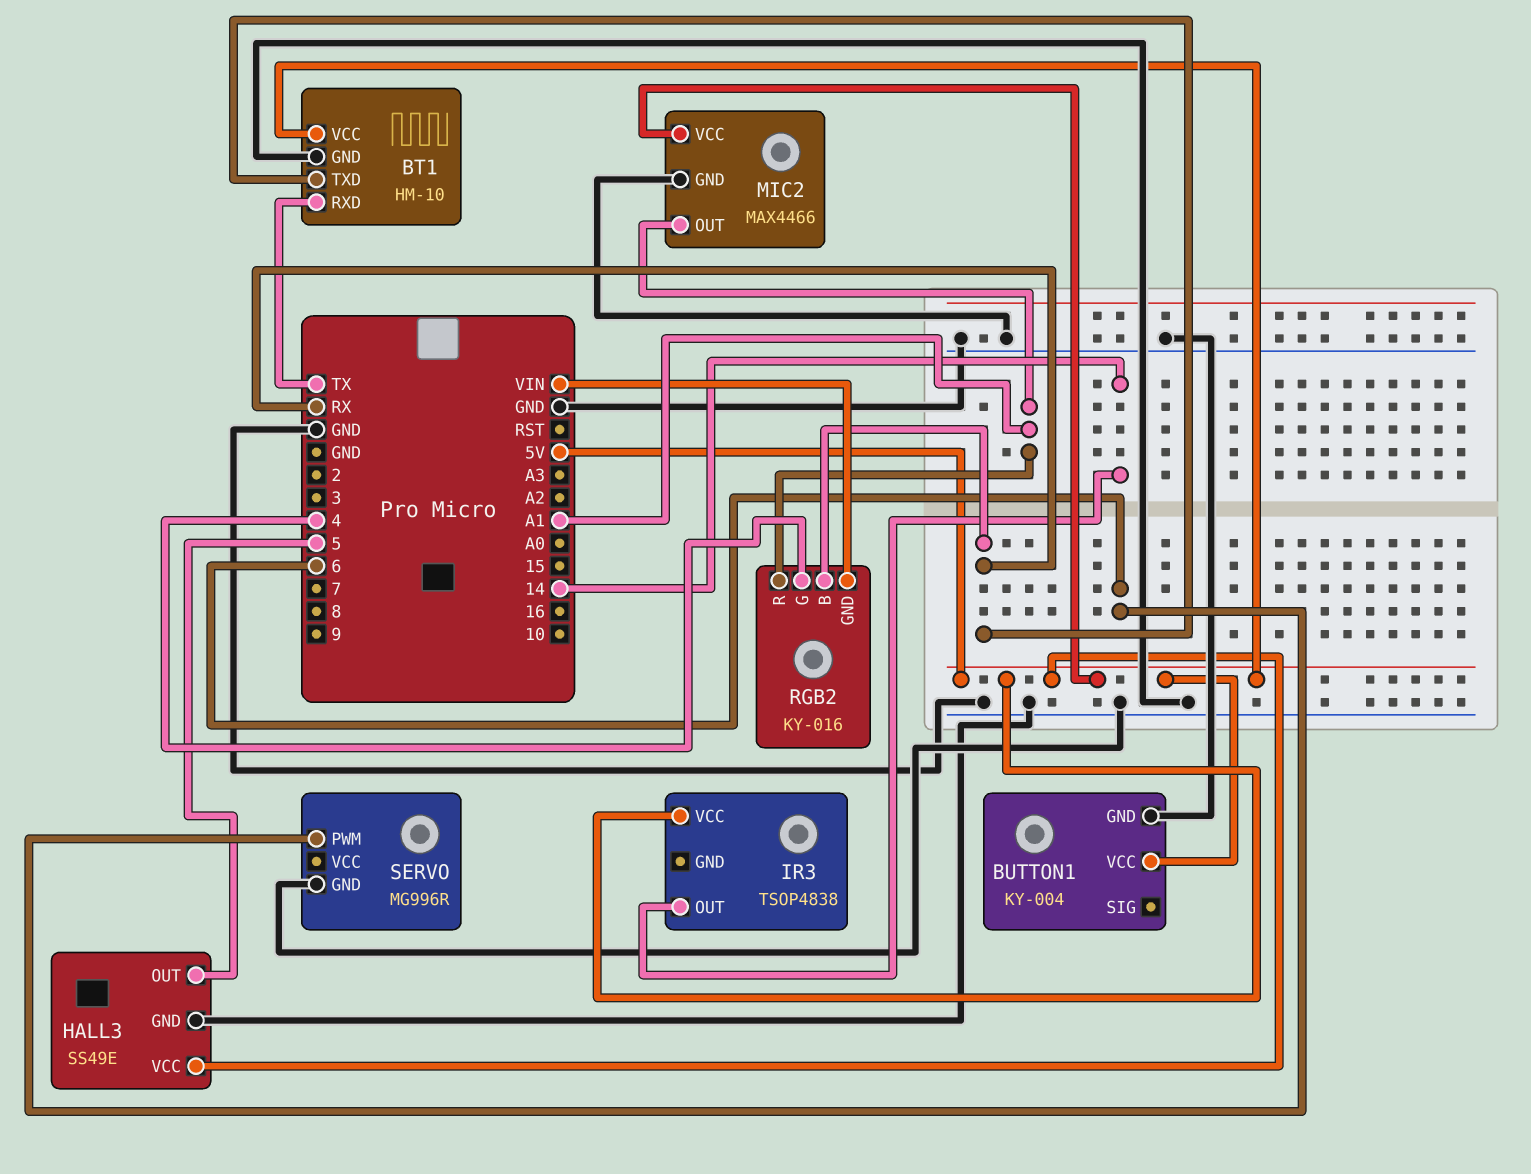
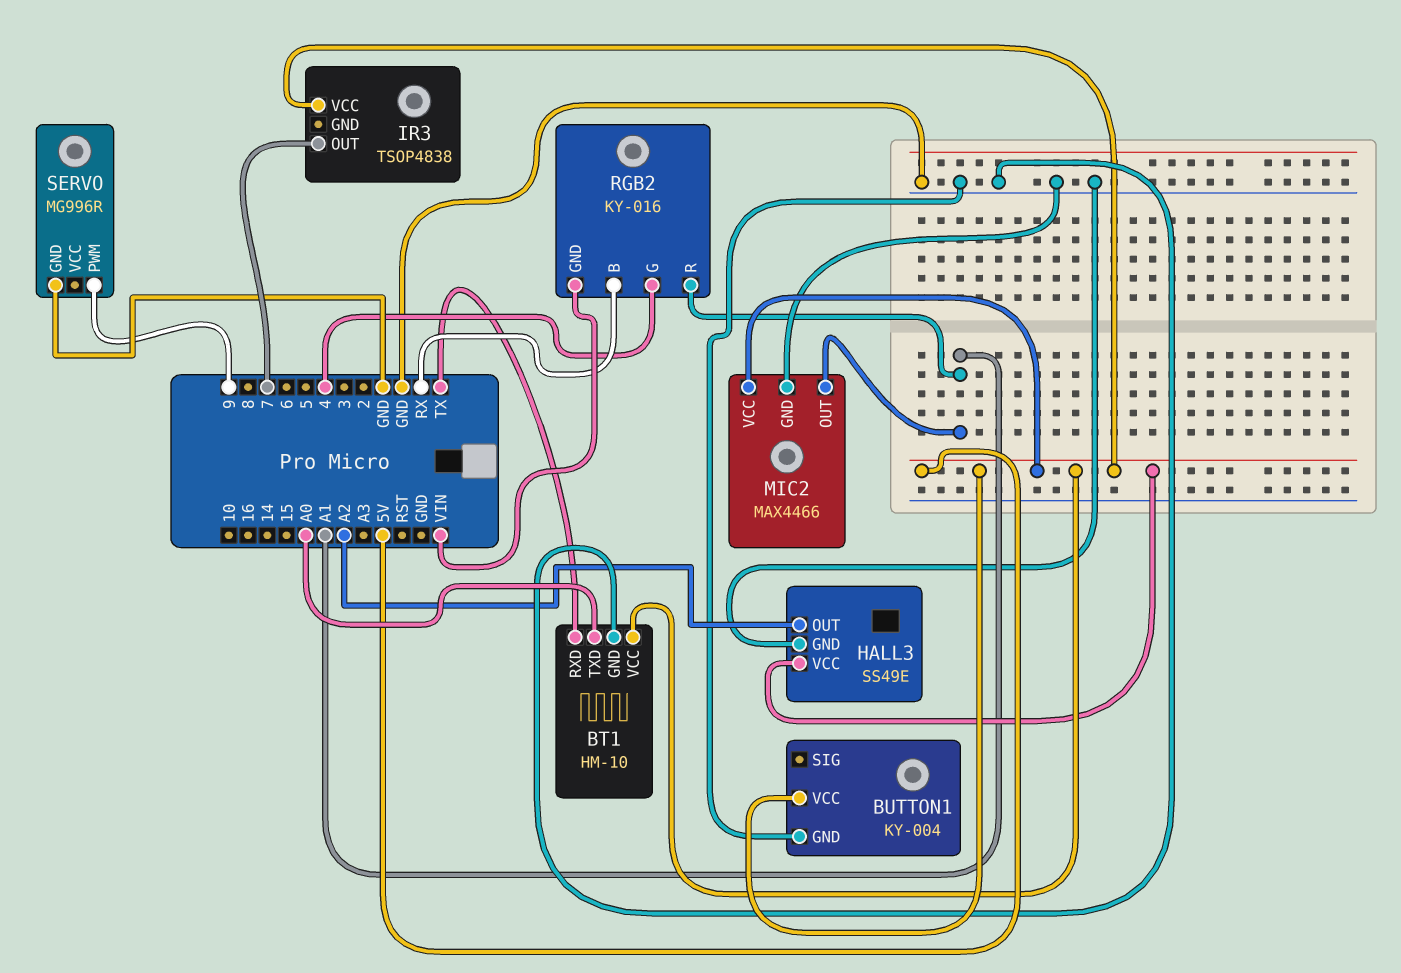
BT1 pin TXD: RX -> A0
HALL3 pin OUT: 5 -> A2
IR3 pin OUT: 14 -> 7
SERVO pin PWM: 6 -> 9

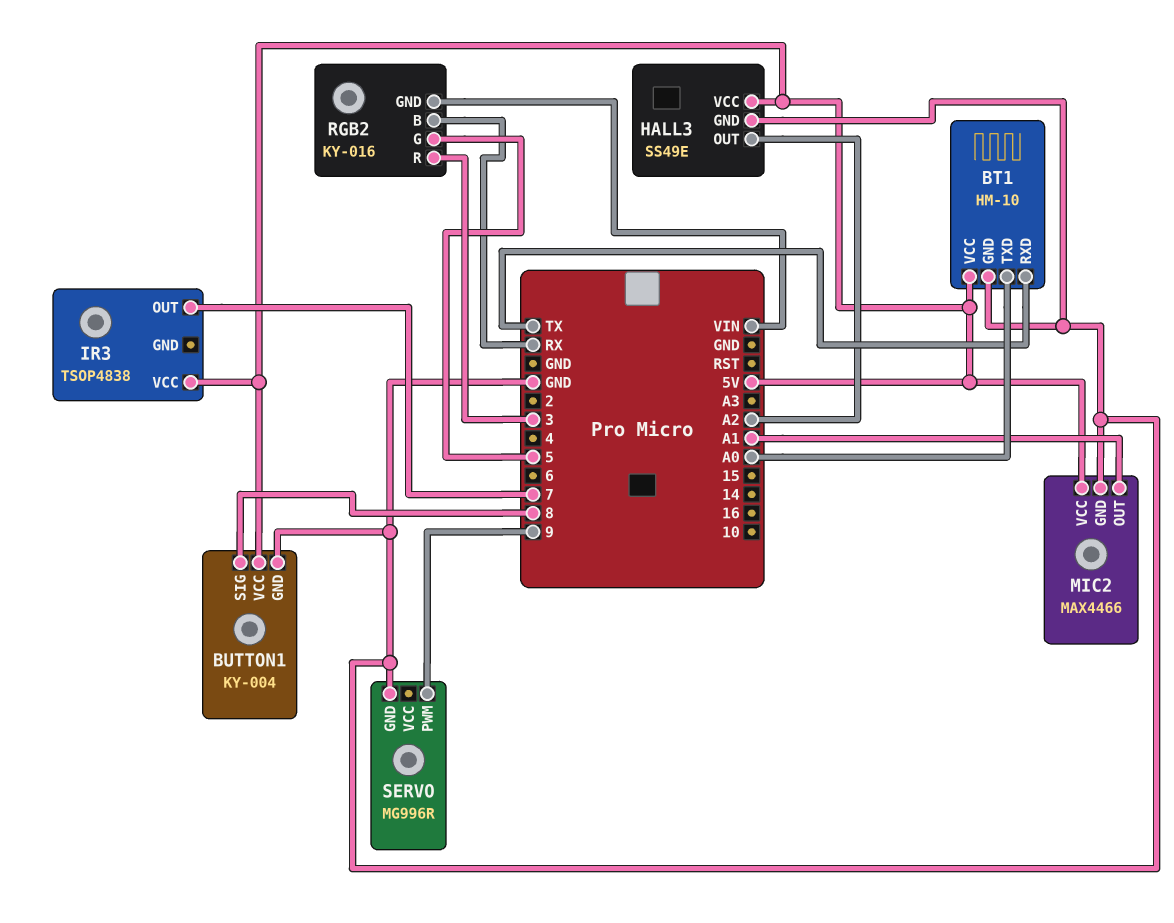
BUTTON1 pin SIG: none -> 8
RGB2 pin G: 4 -> 5
RGB2 pin R: A1 -> 3

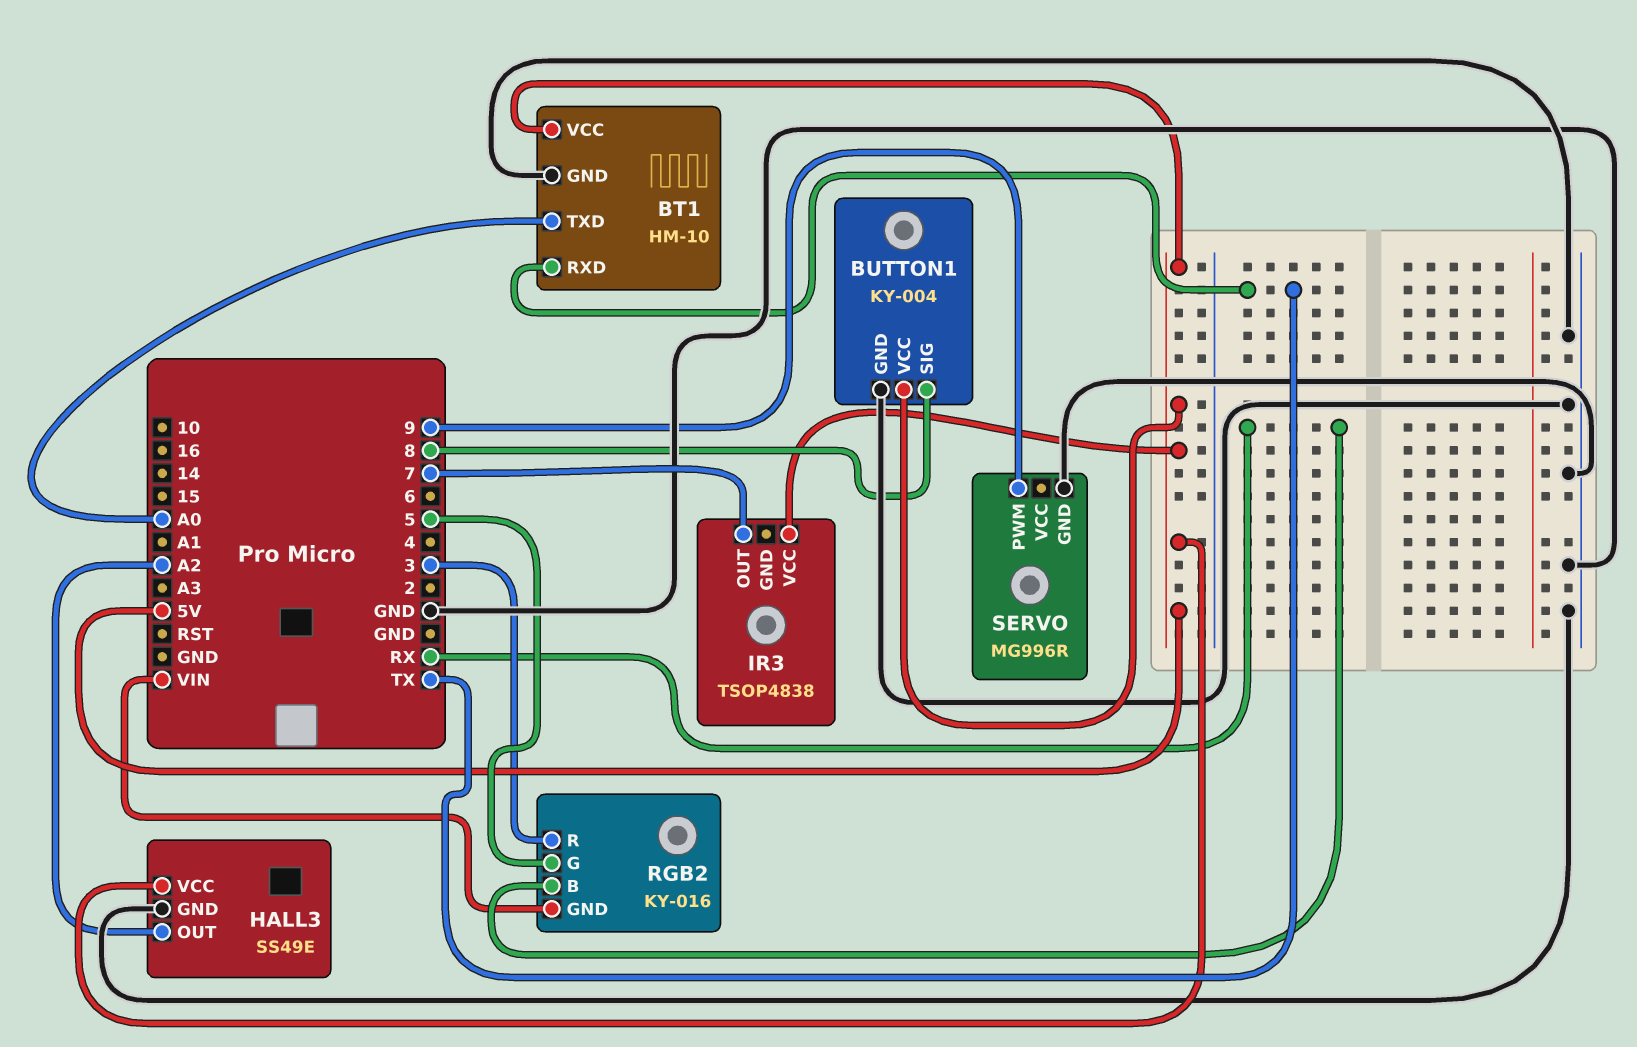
MIC2: MAX4466 -> none
MIC2 pin GND: GND -> none
MIC2 pin OUT: A1 -> none
MIC2 pin VCC: 5V -> none

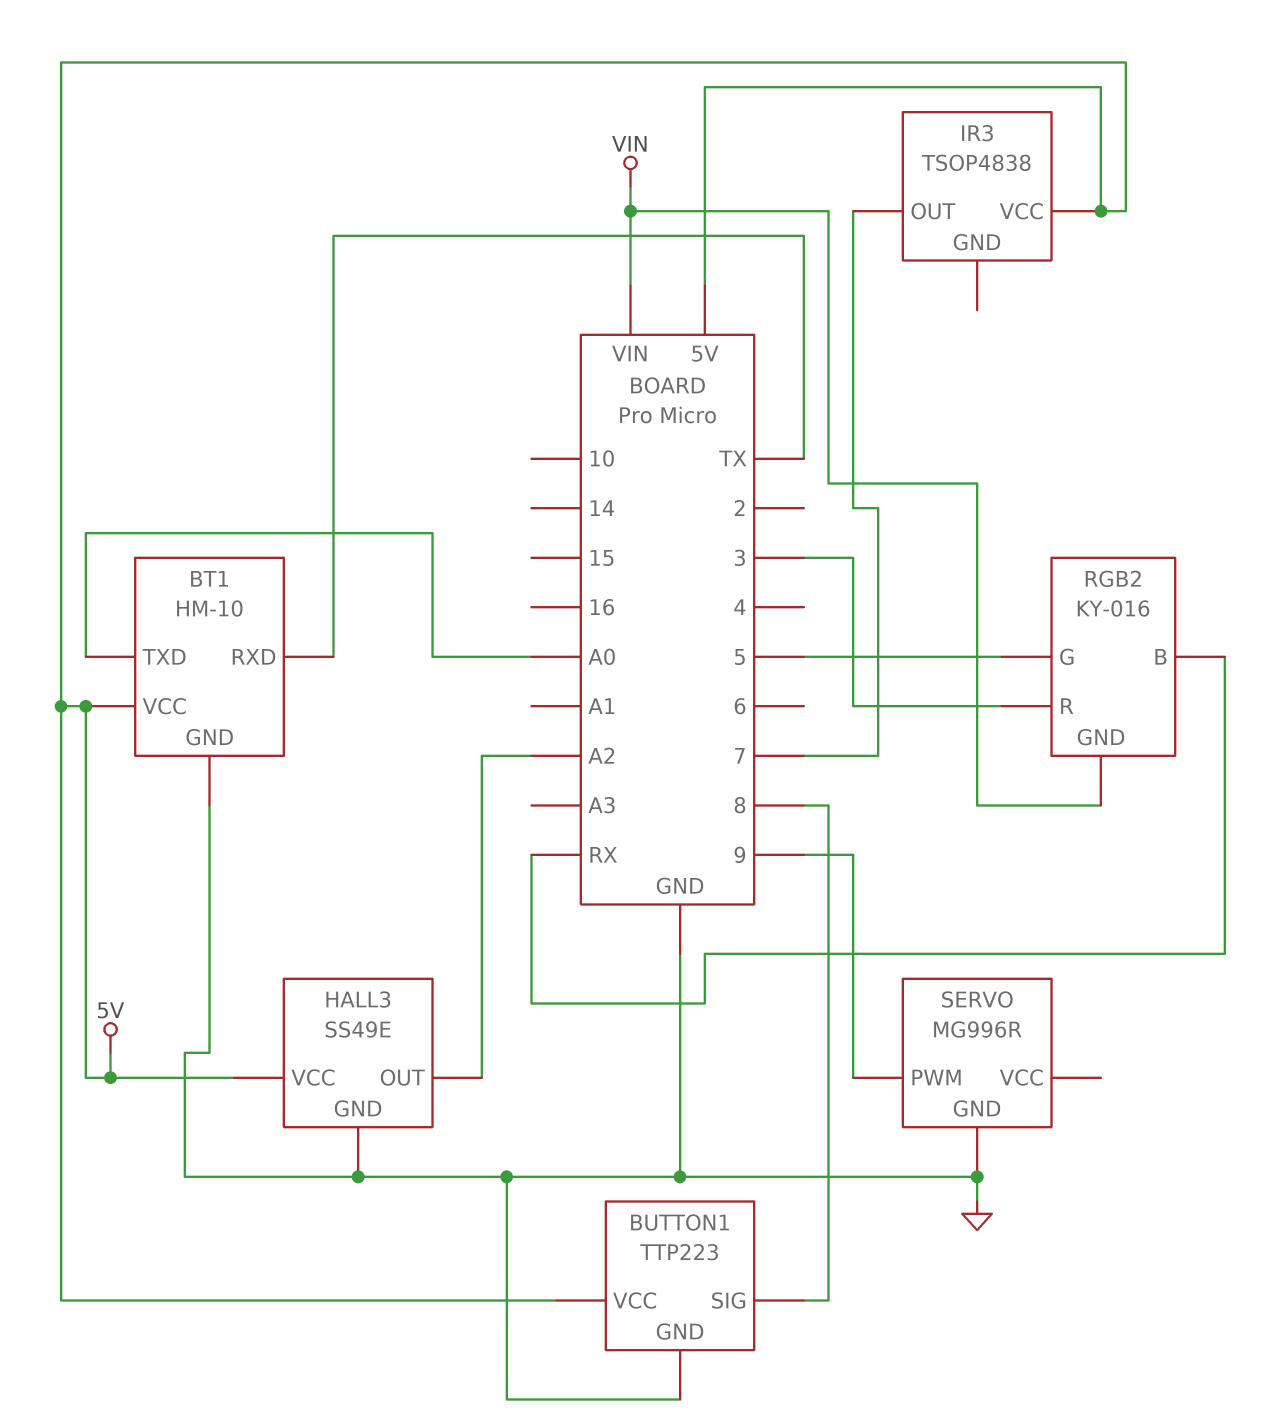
BUTTON1: KY-004 -> TTP223

